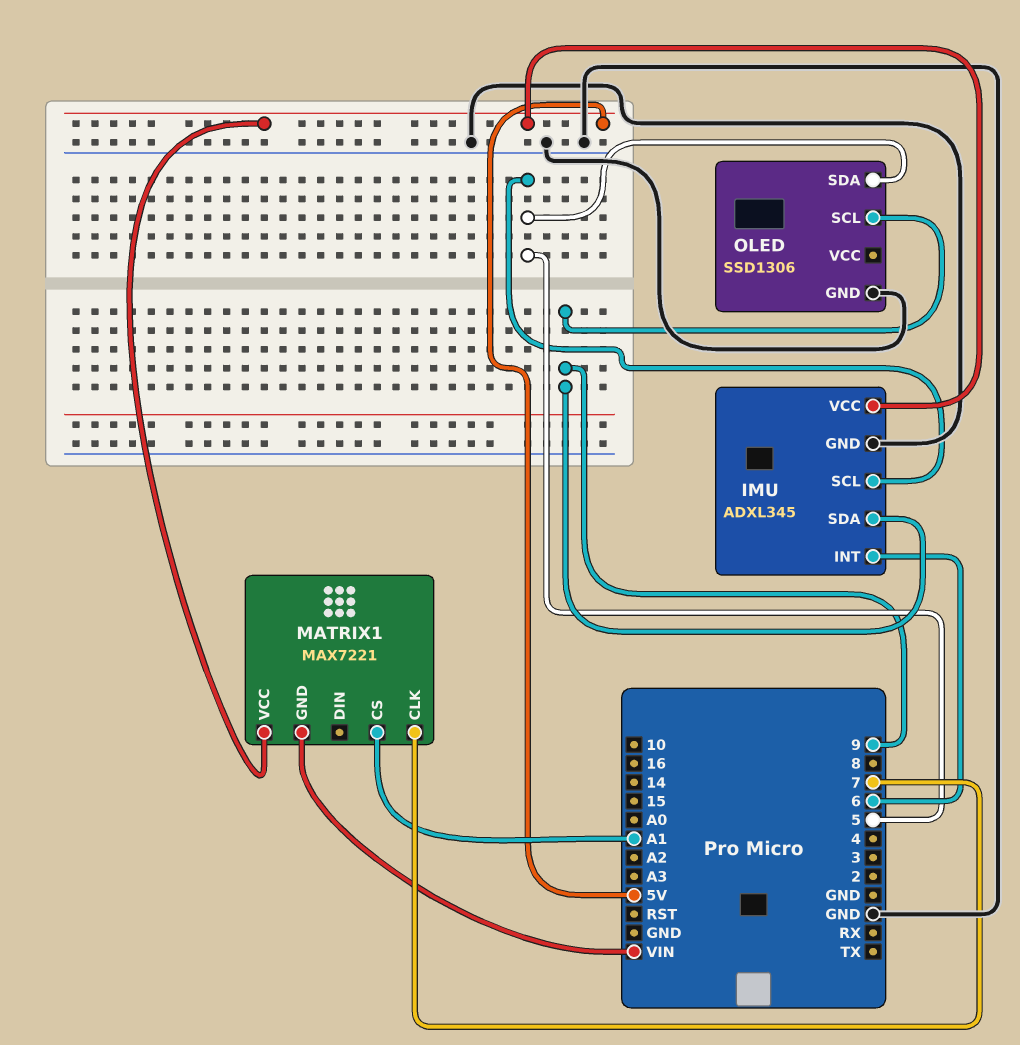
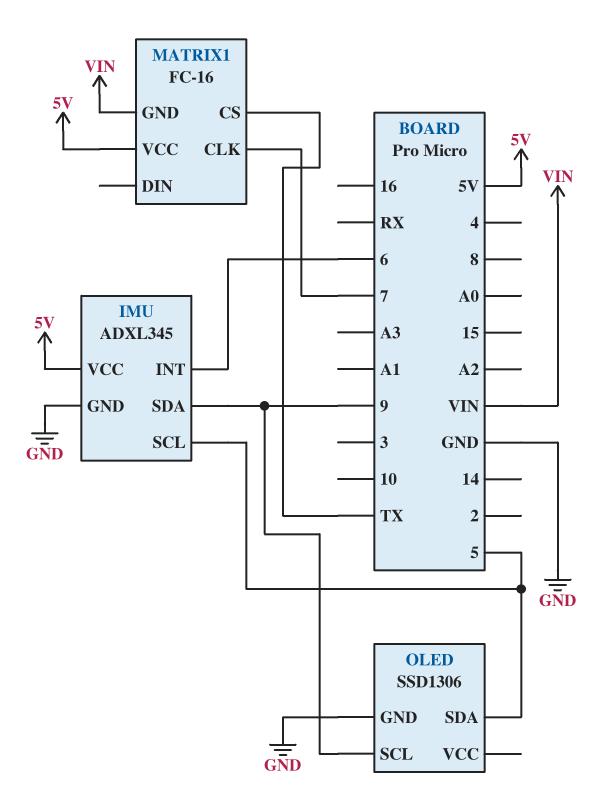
MATRIX1: MAX7221 -> FC-16
MATRIX1 pin CS: A1 -> TX

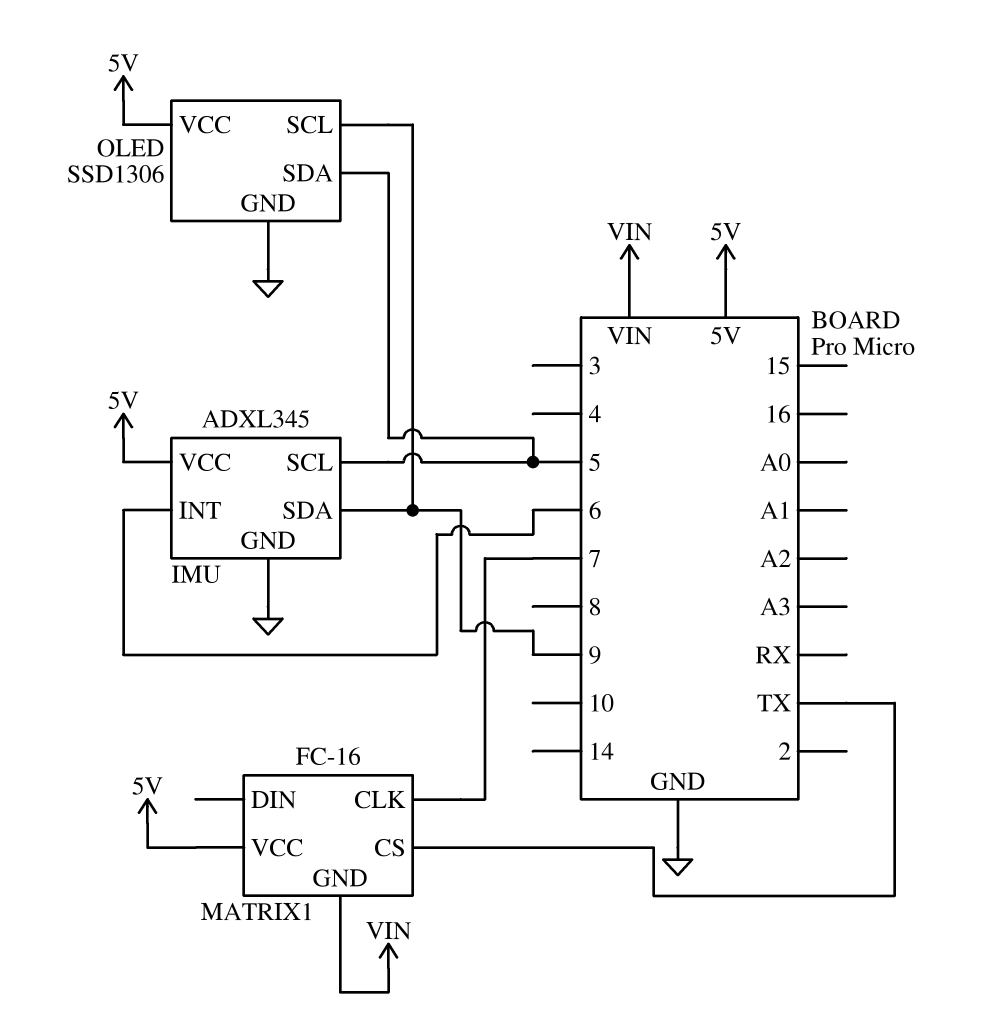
OLED pin VCC: none -> 5V

